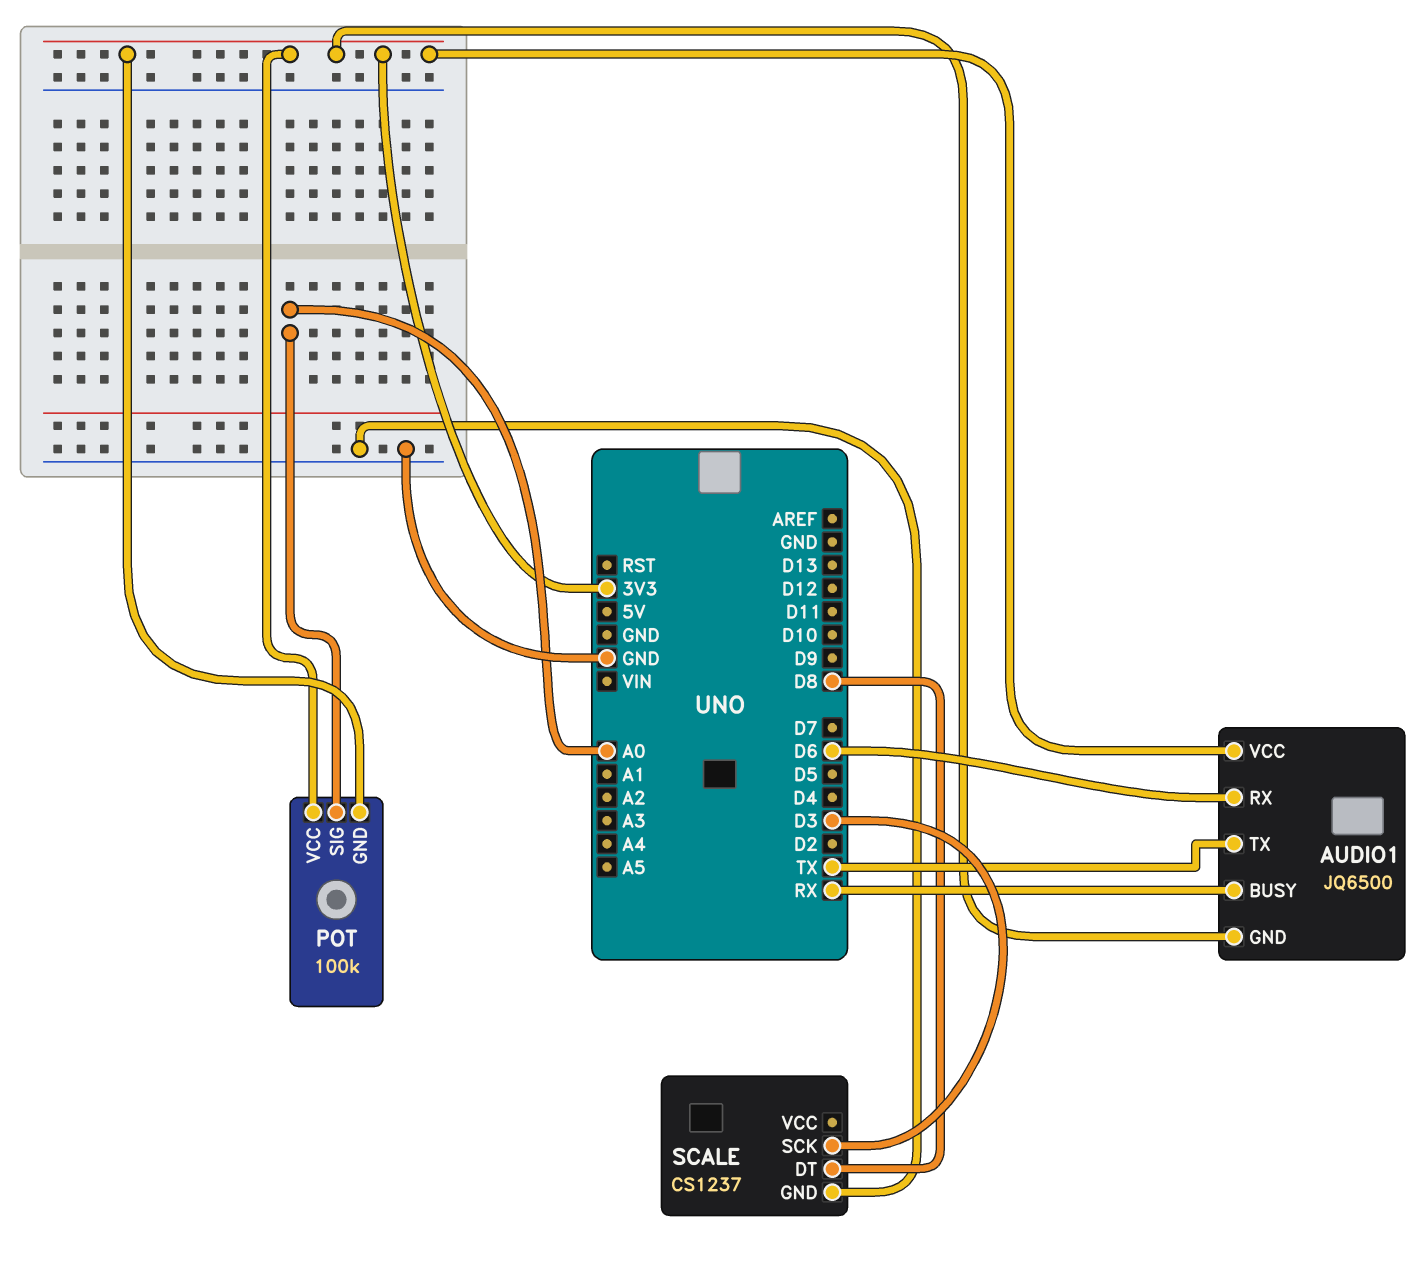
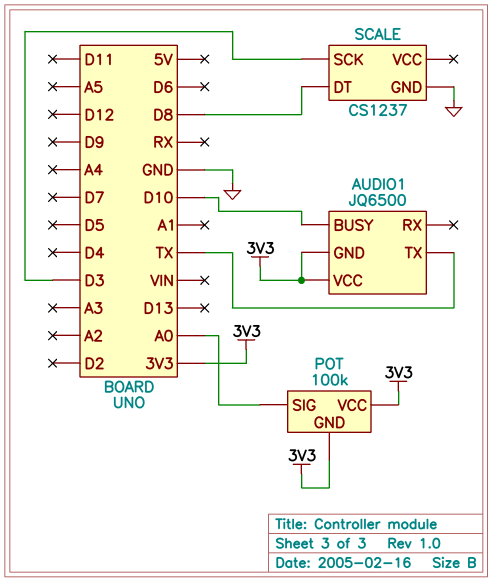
AUDIO1 pin BUSY: RX -> D10
AUDIO1 pin RX: D6 -> none

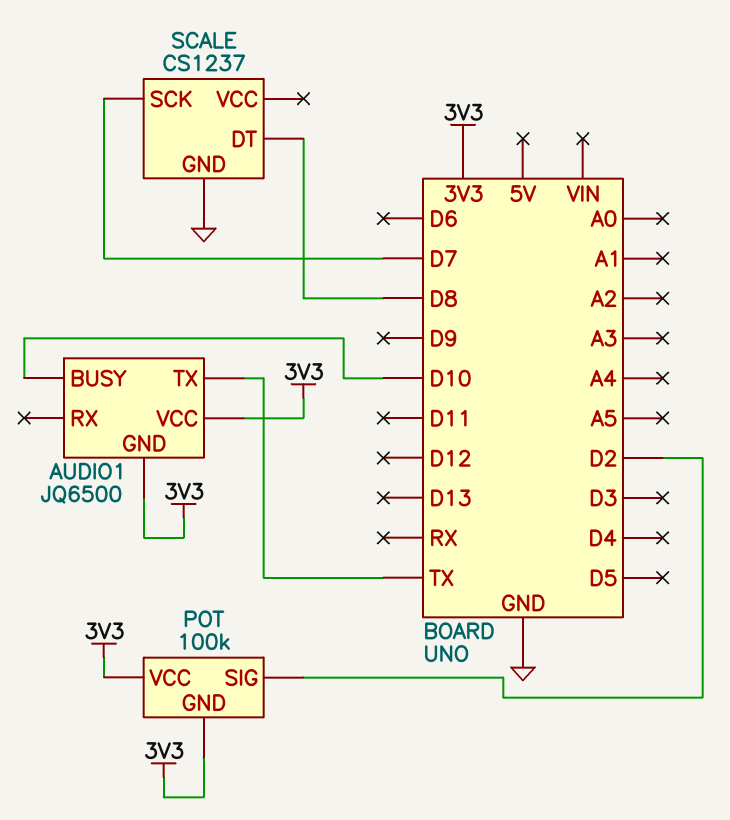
POT pin SIG: A0 -> D2
SCALE pin SCK: D3 -> D7

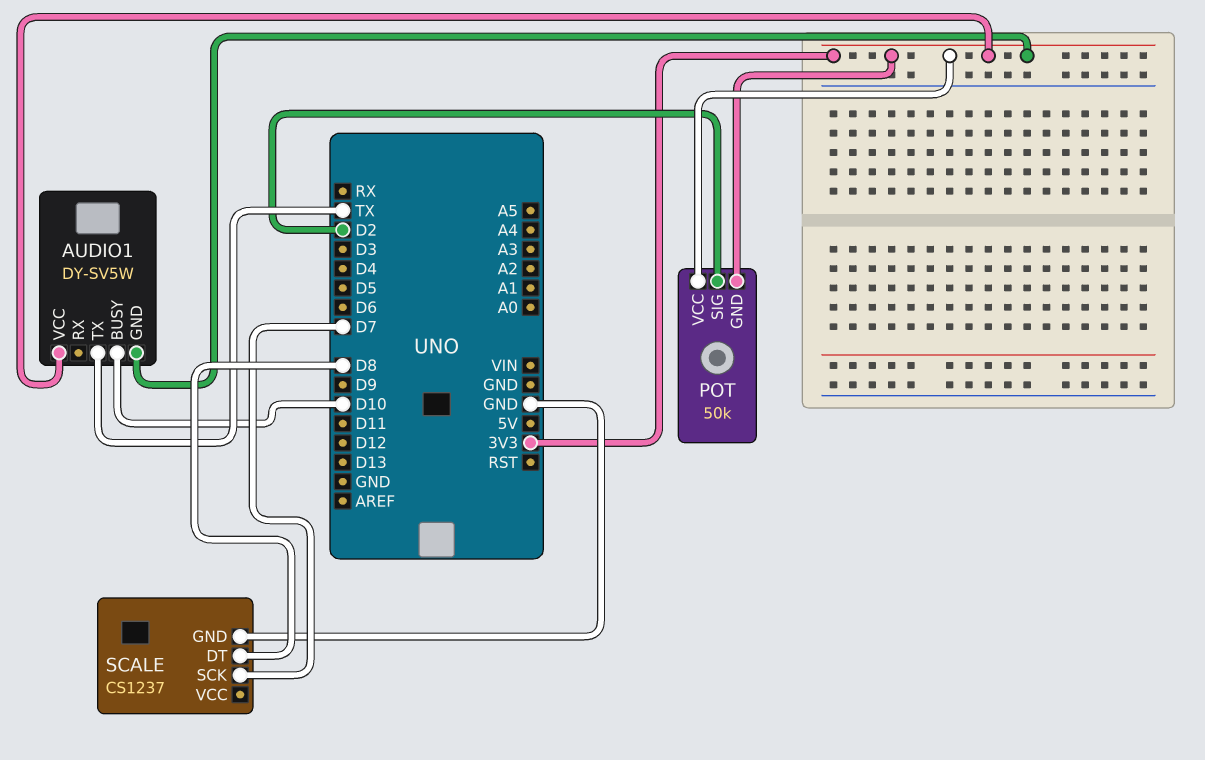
AUDIO1: JQ6500 -> DY-SV5W
POT: 100k -> 50k

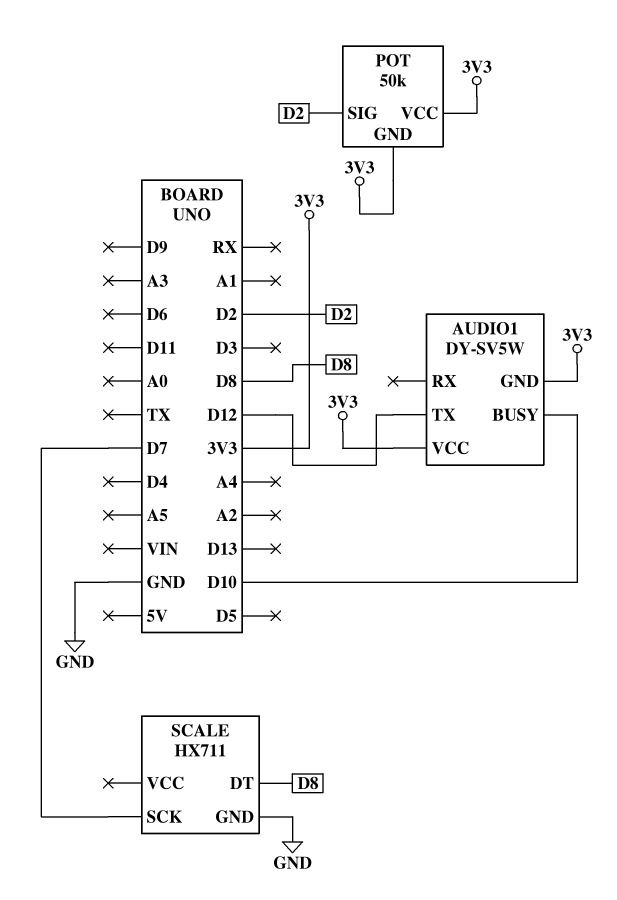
AUDIO1 pin TX: TX -> D12
SCALE: CS1237 -> HX711

